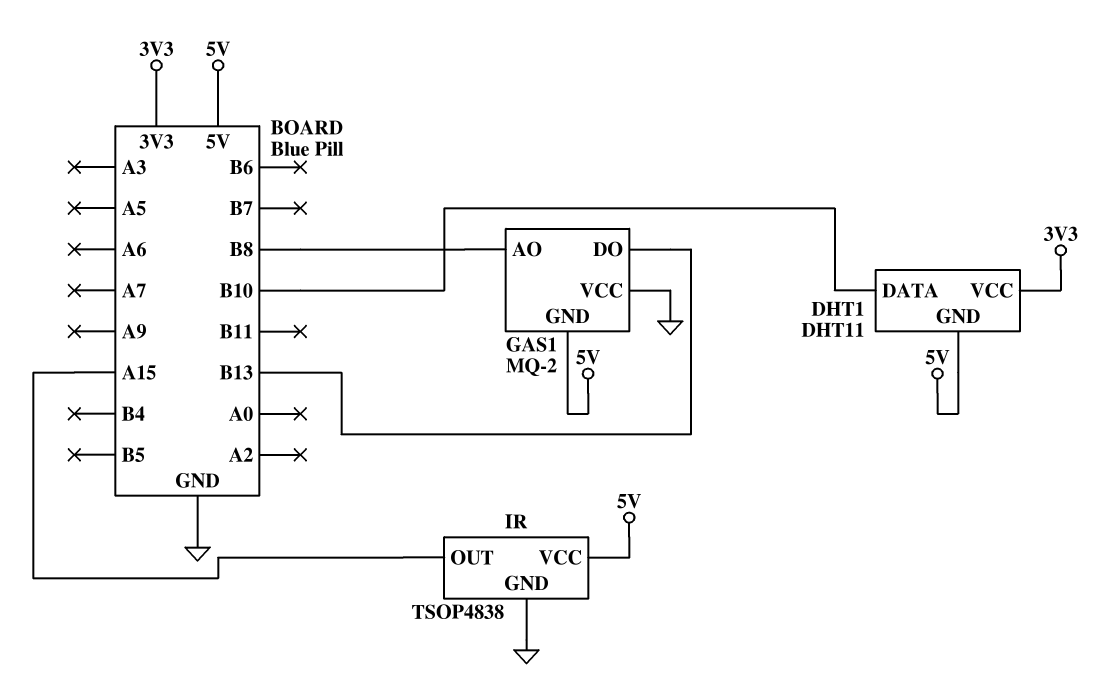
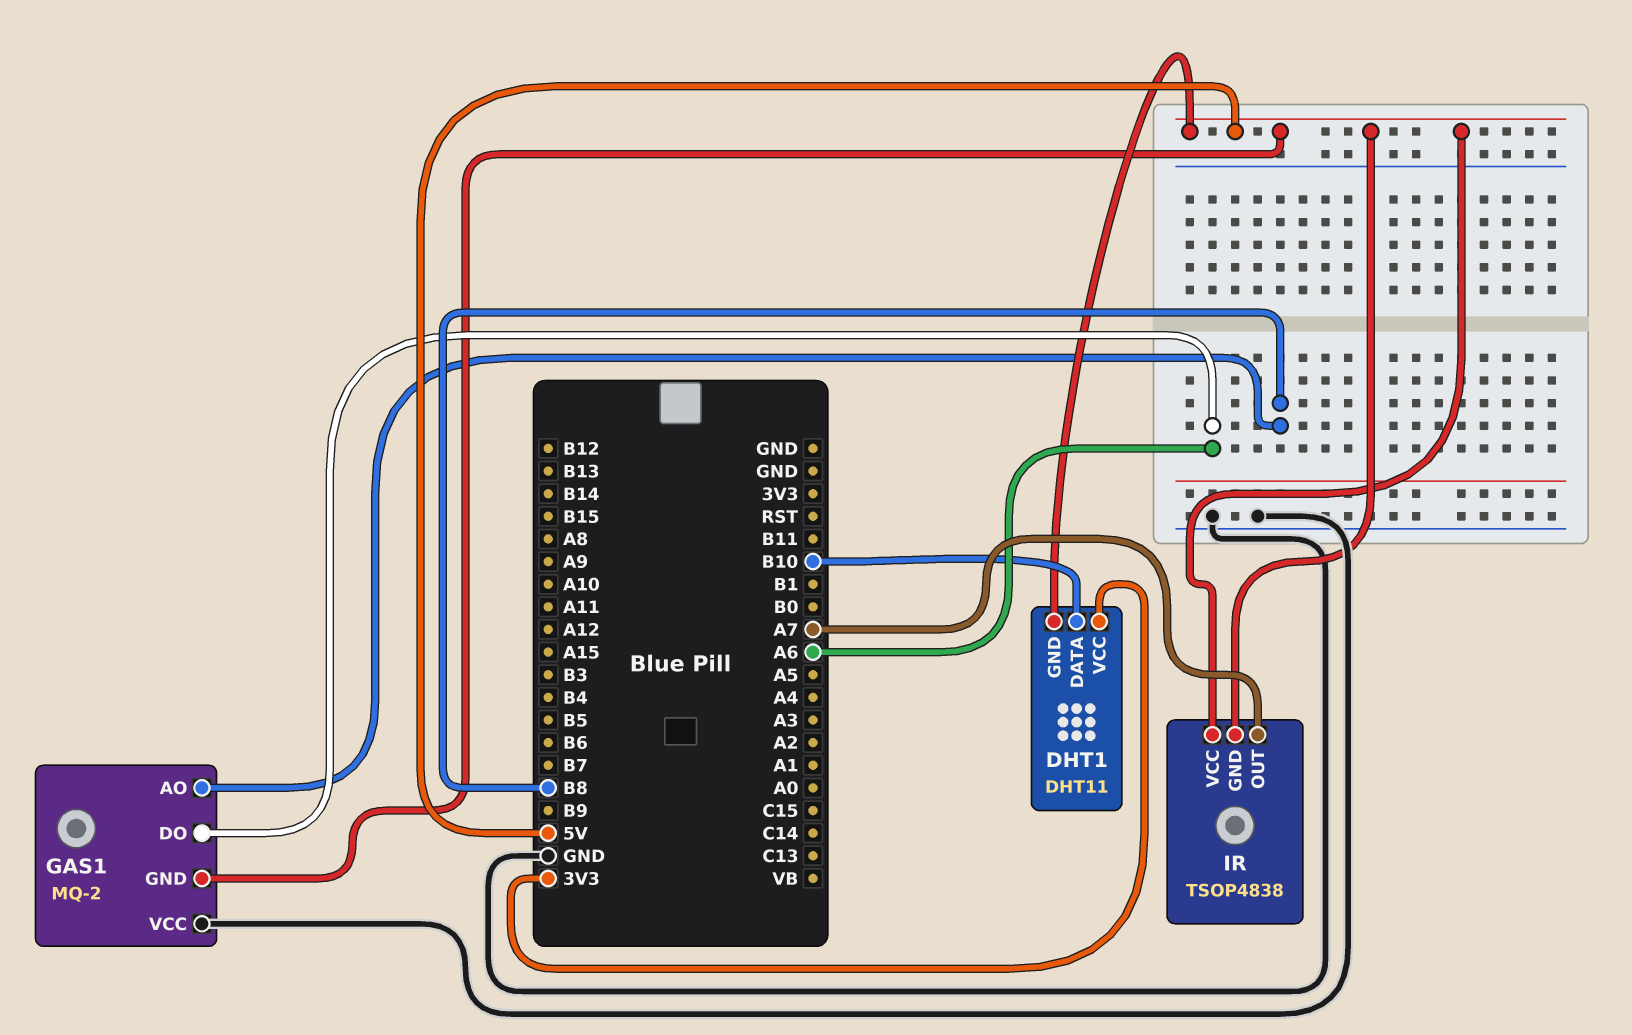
GAS1 pin DO: B13 -> A6
IR pin GND: GND -> 5V
IR pin OUT: A15 -> A7

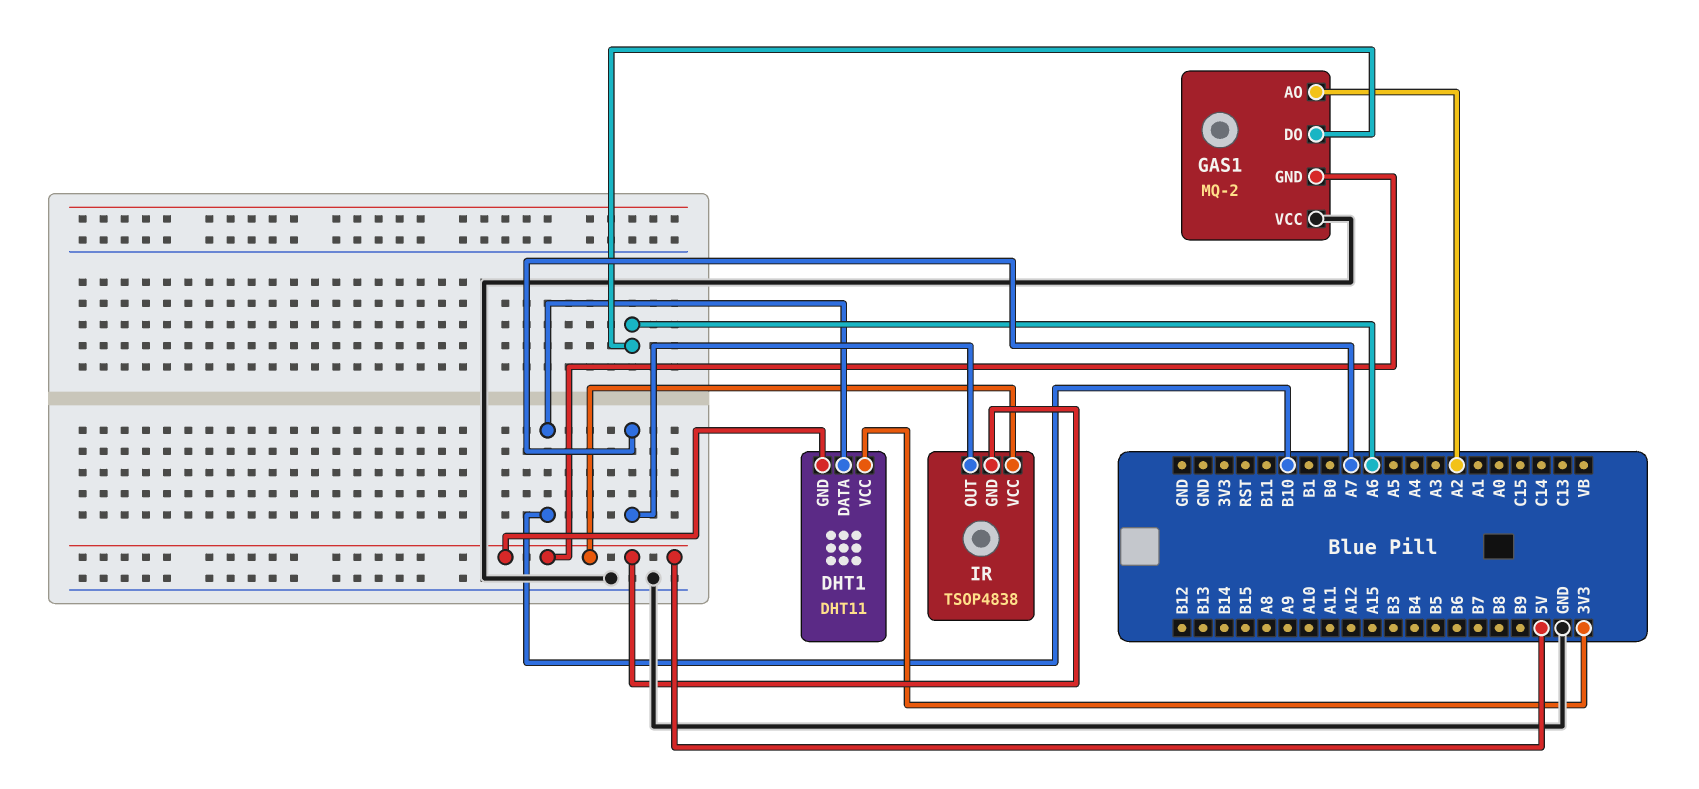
GAS1 pin AO: B8 -> A2

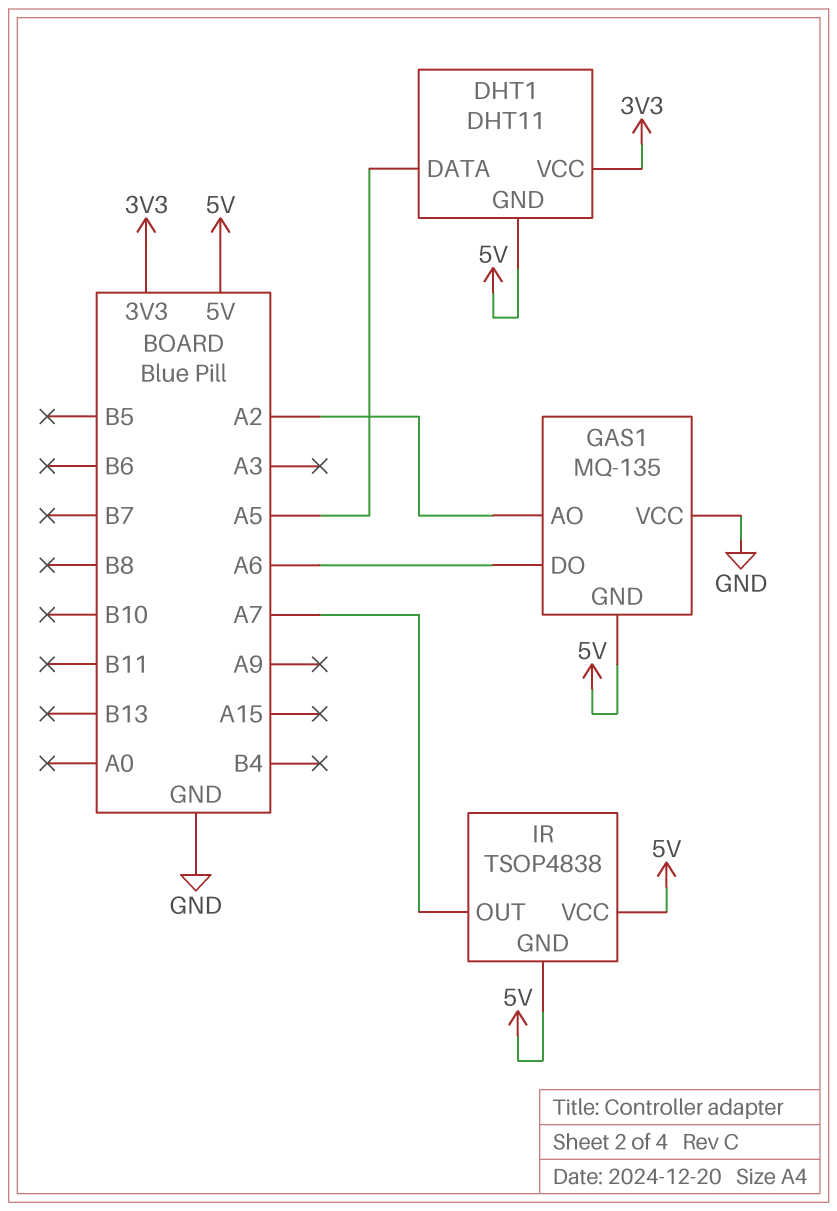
DHT1 pin DATA: B10 -> A5
GAS1: MQ-2 -> MQ-135

